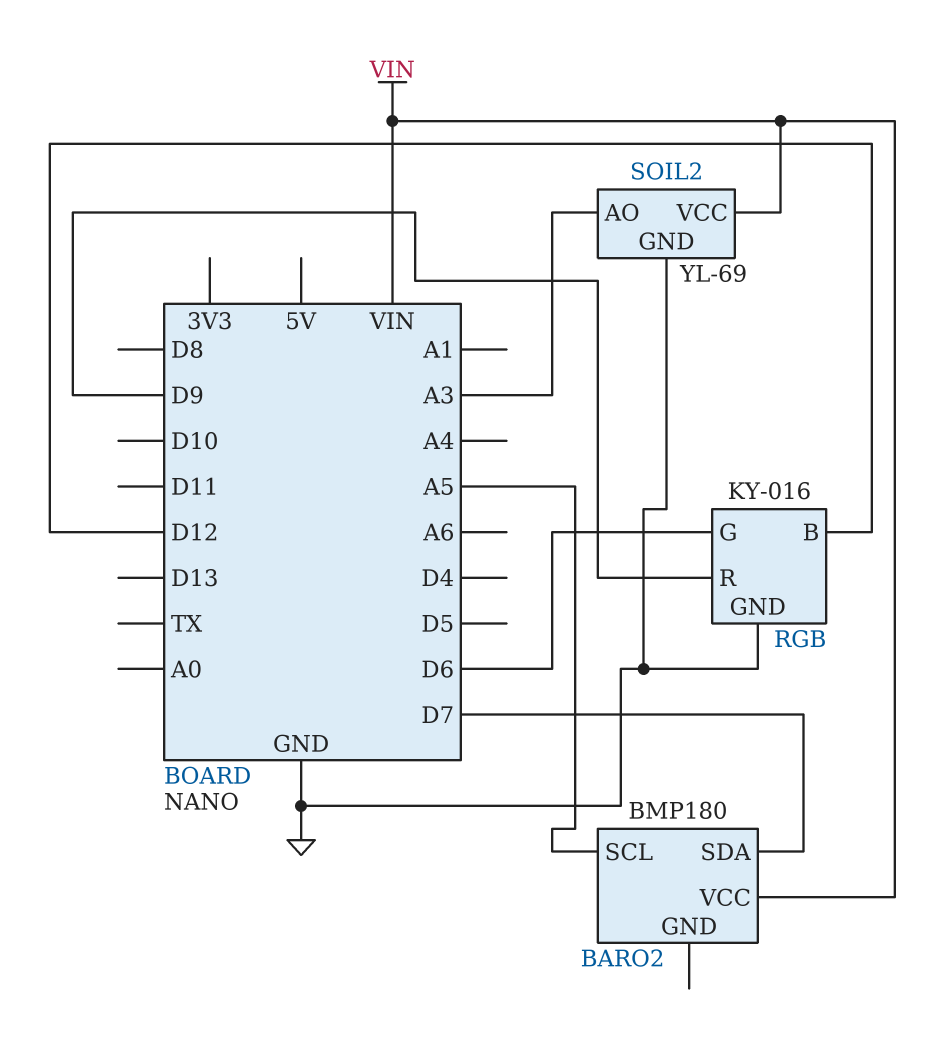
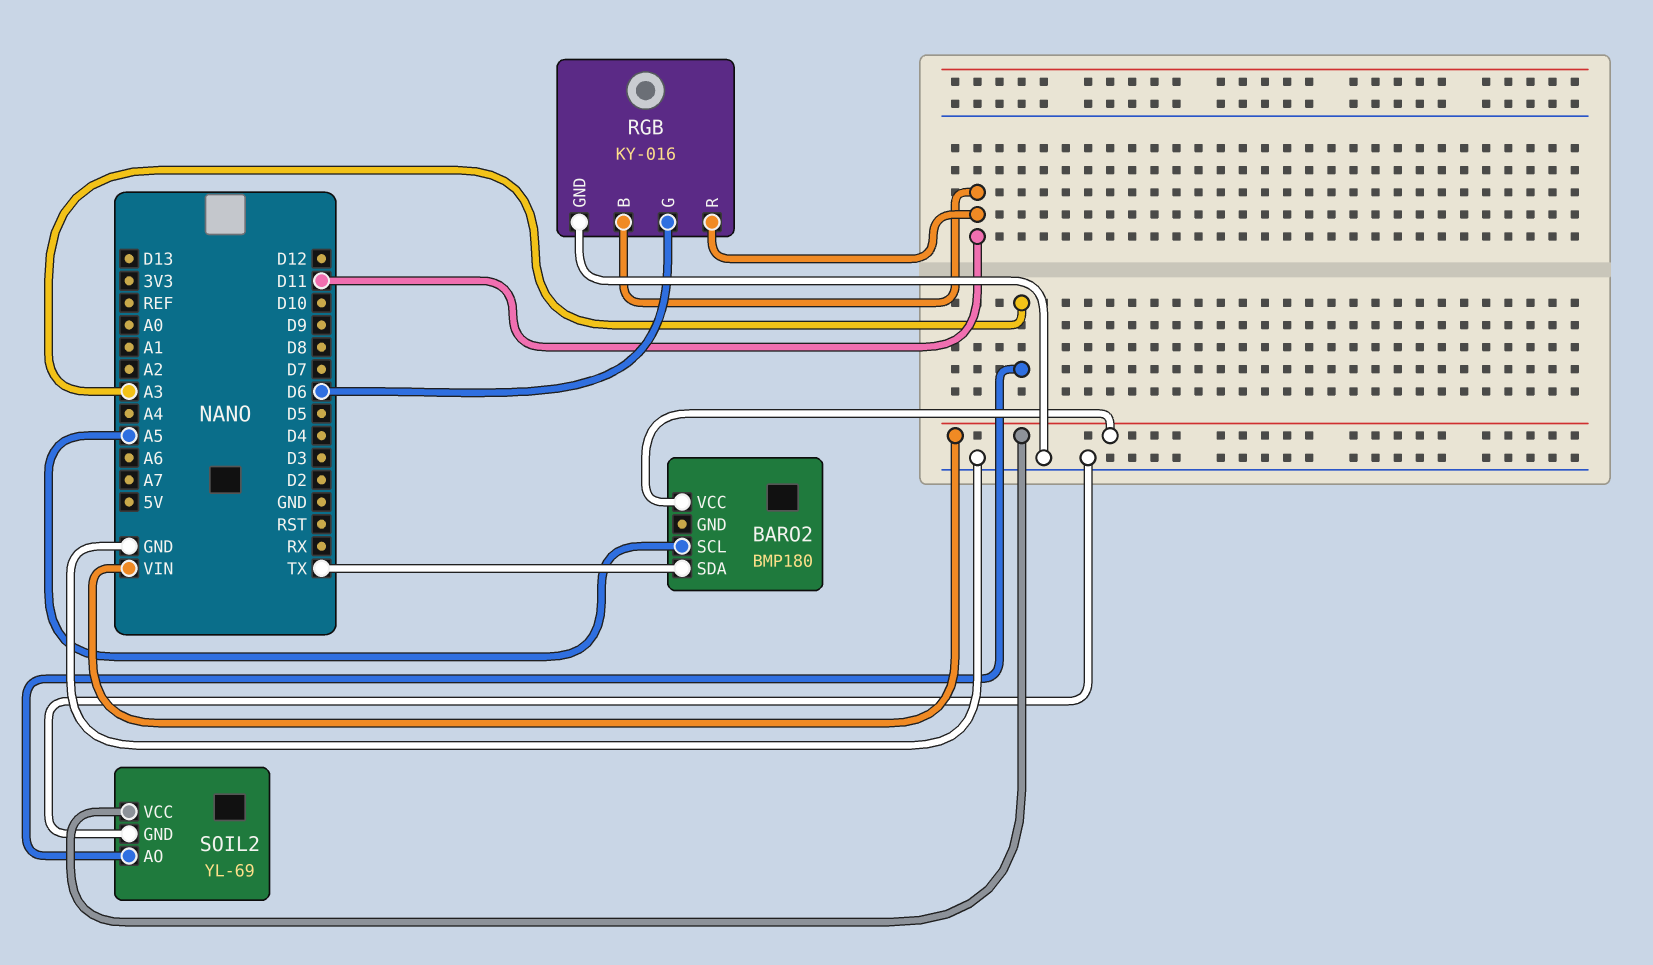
BARO2 pin SDA: D7 -> TX
RGB pin B: D12 -> D11
RGB pin R: D9 -> D11

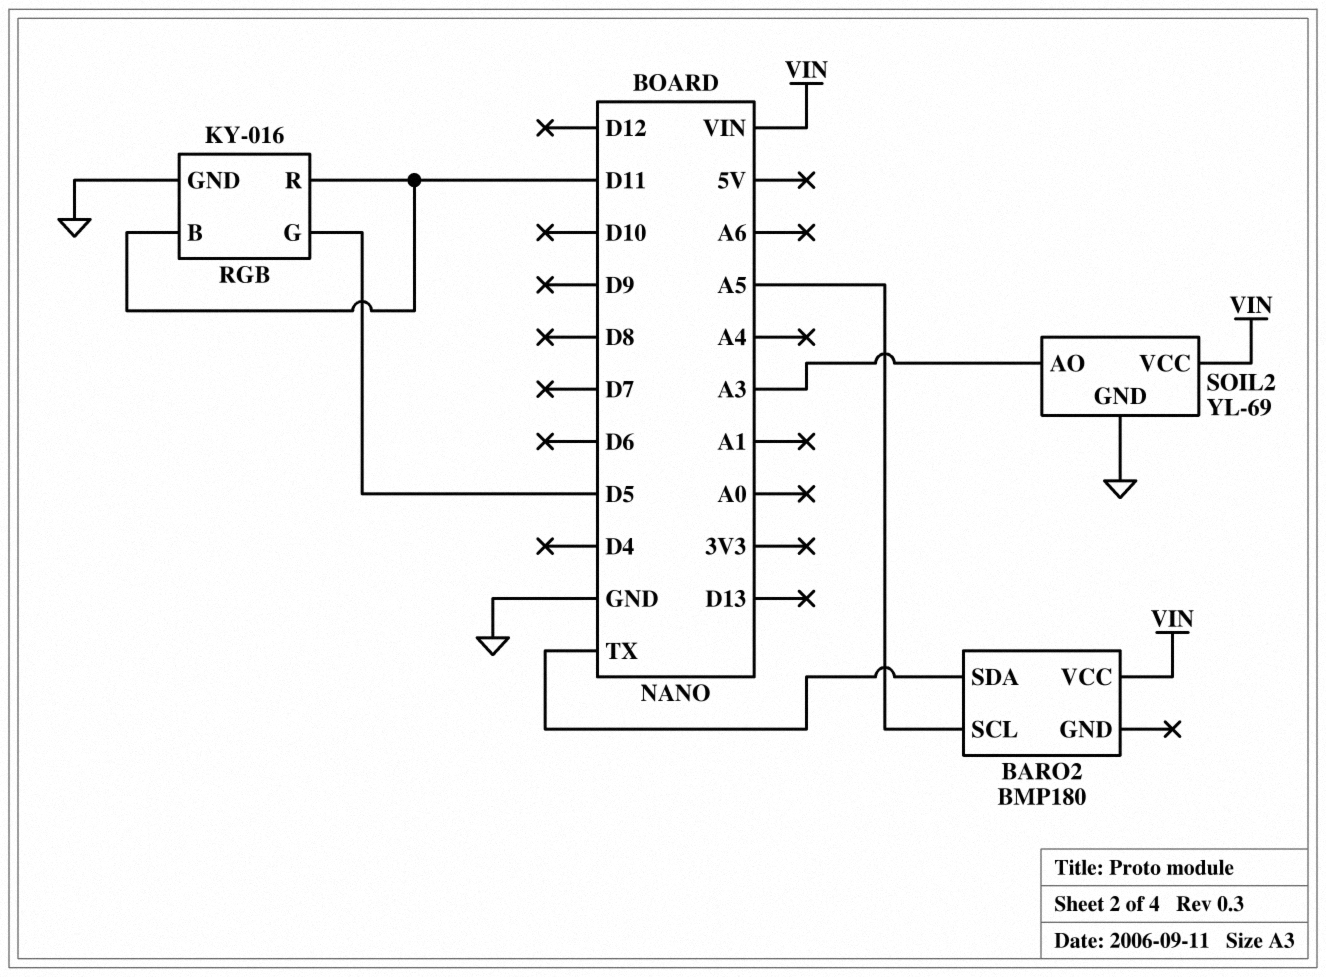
RGB pin G: D6 -> D5

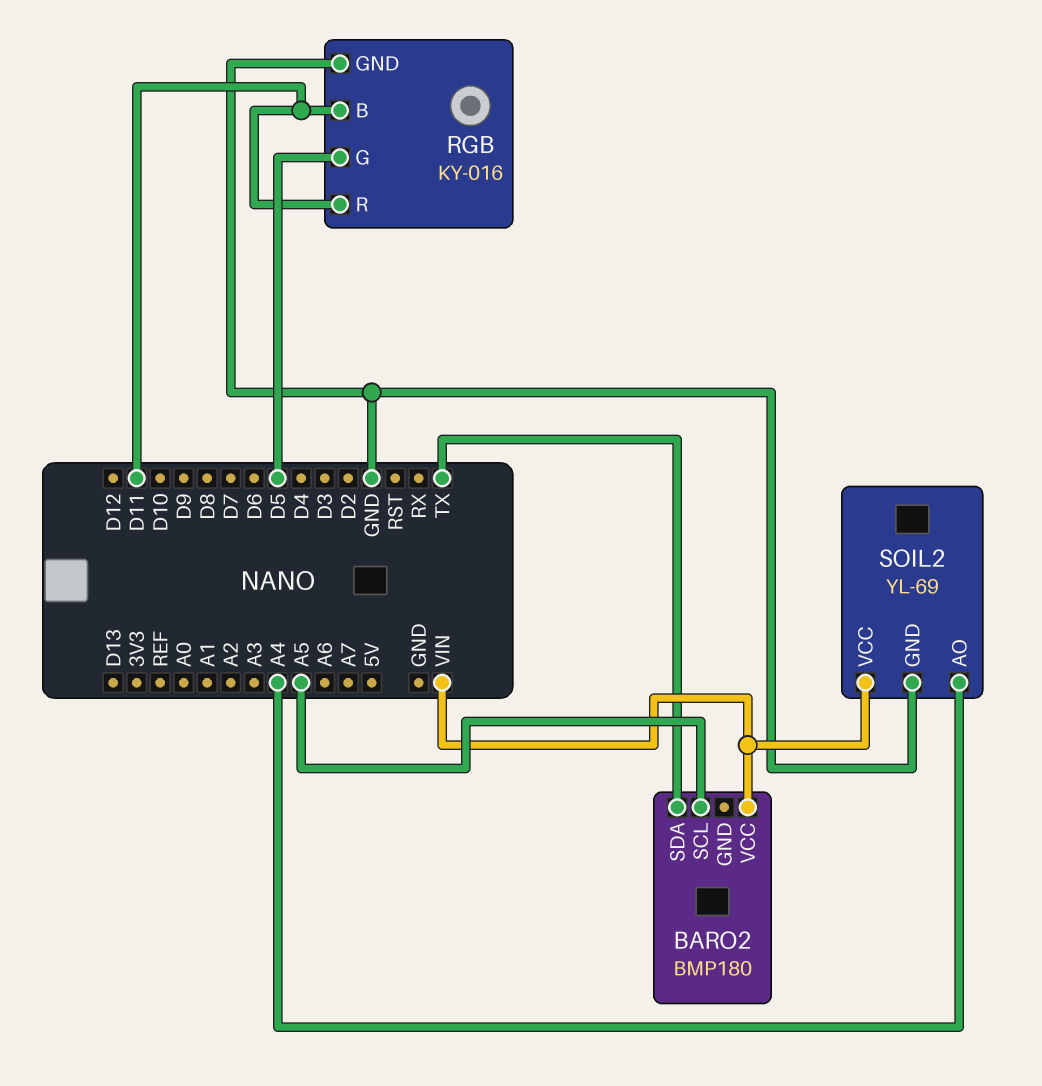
SOIL2 pin AO: A3 -> A4

